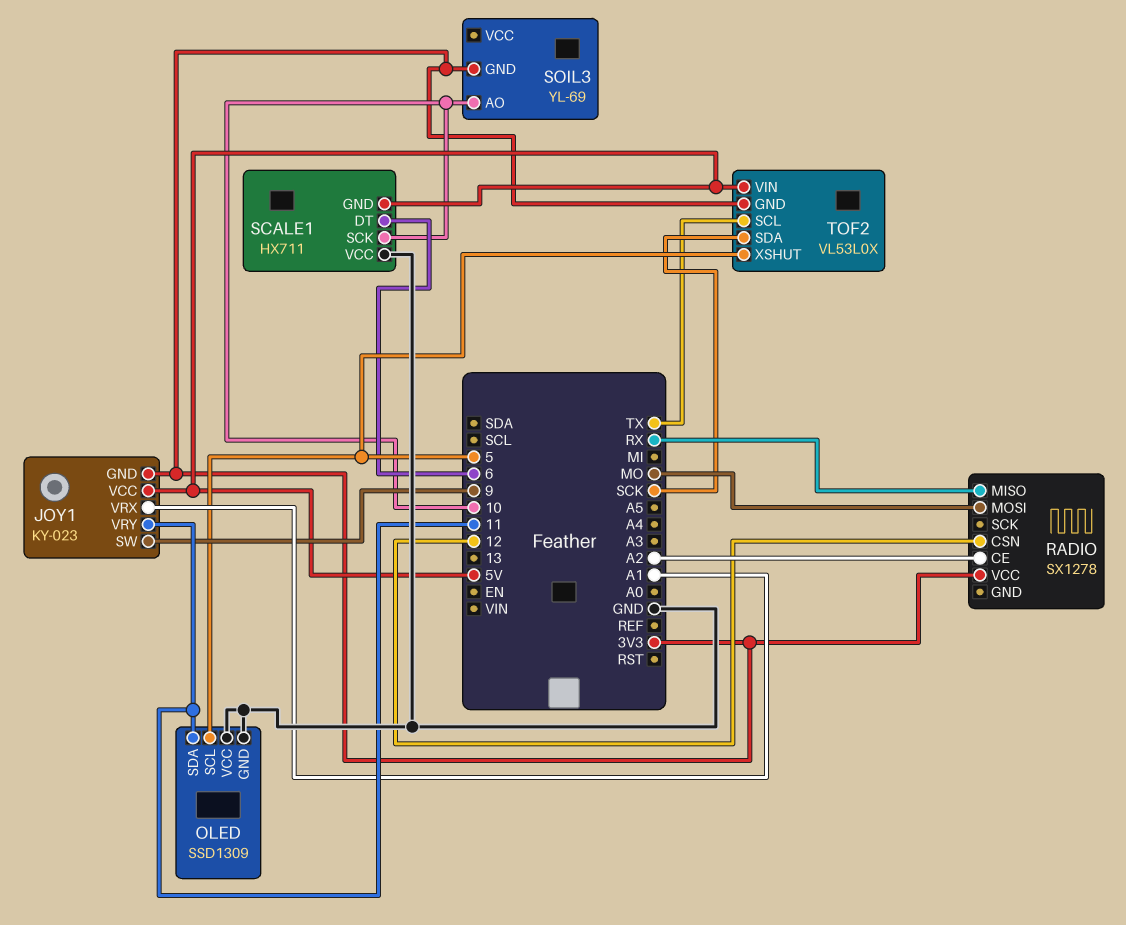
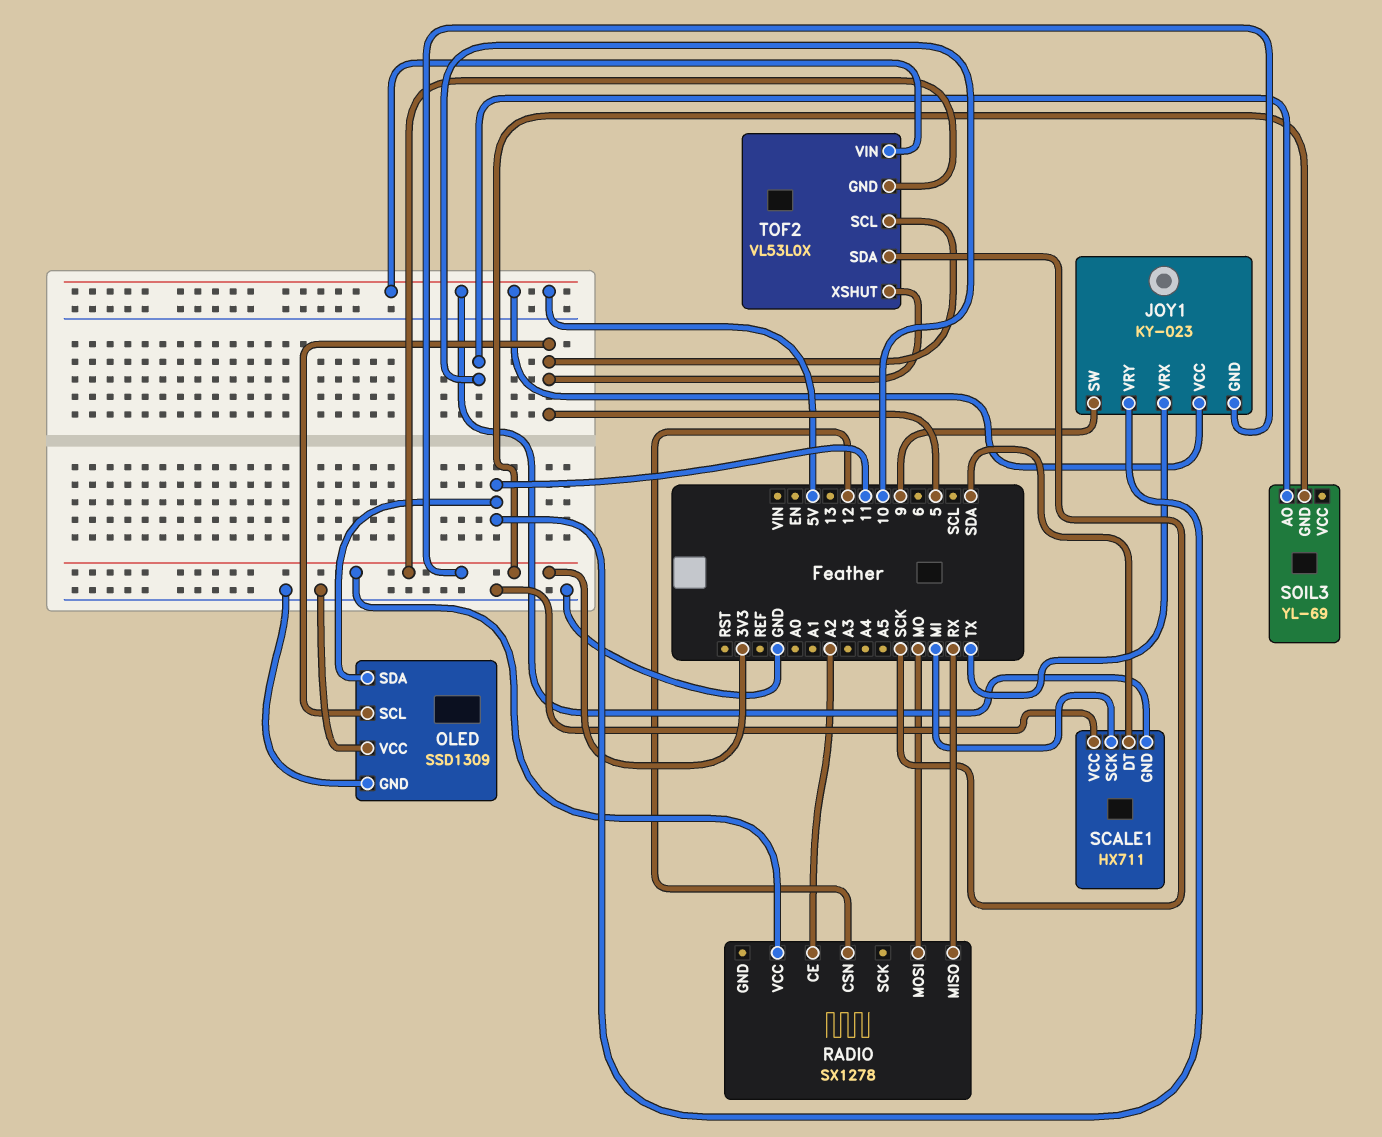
JOY1 pin VRX: A1 -> TX
SCALE1 pin DT: 6 -> SDA
SCALE1 pin SCK: 10 -> MI
TOF2 pin SCL: TX -> 5

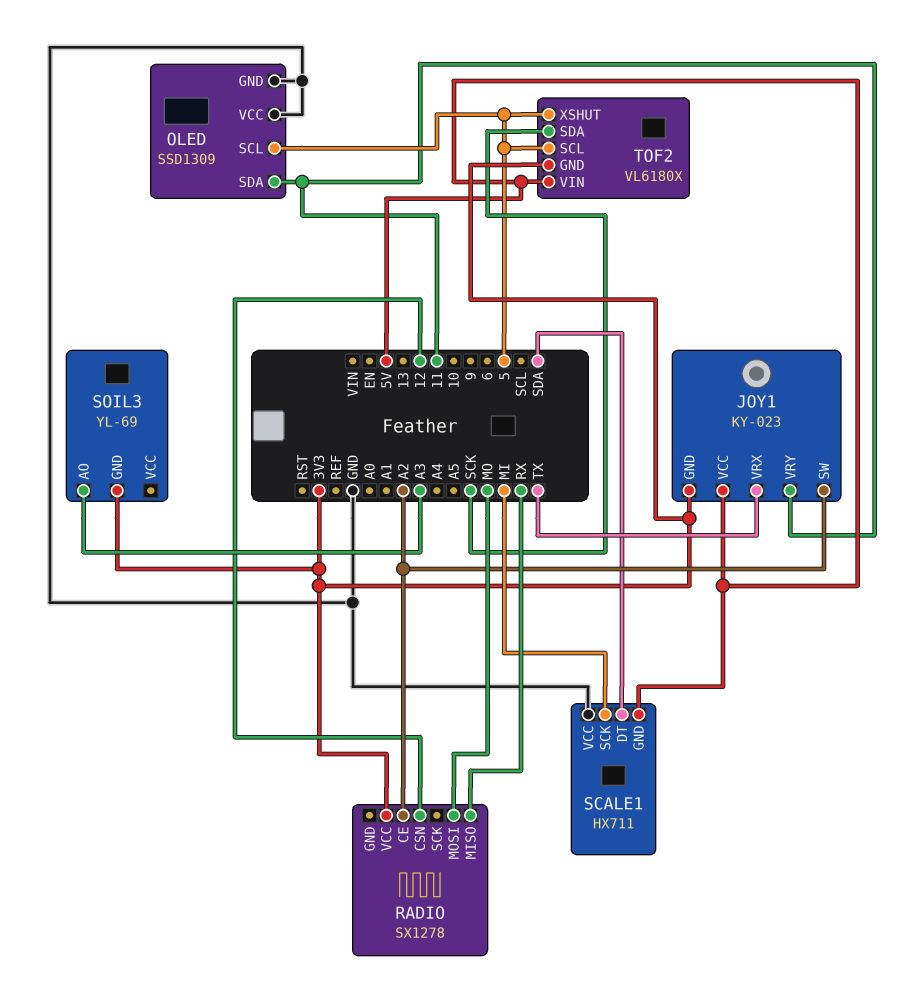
JOY1 pin SW: 9 -> A2
SOIL3 pin AO: 10 -> A3
TOF2: VL53L0X -> VL6180X

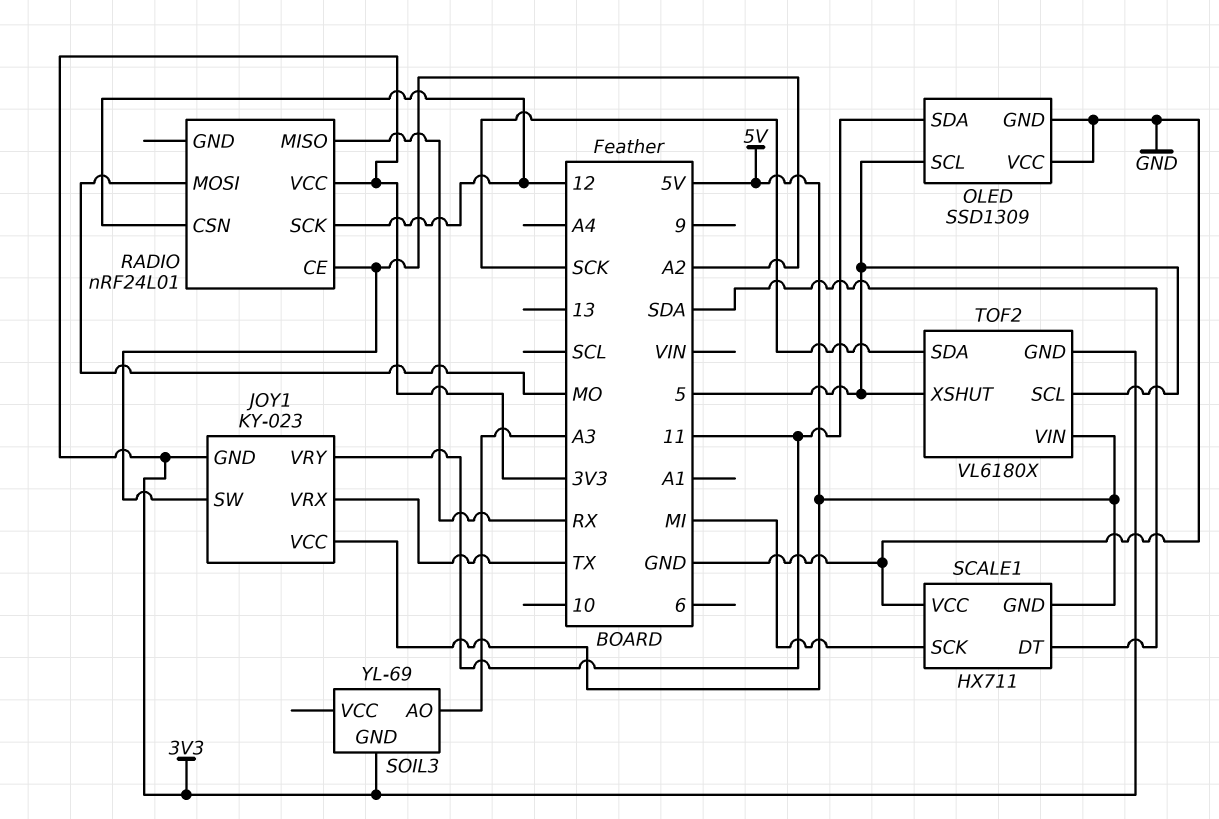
RADIO: SX1278 -> nRF24L01
RADIO pin SCK: none -> 12

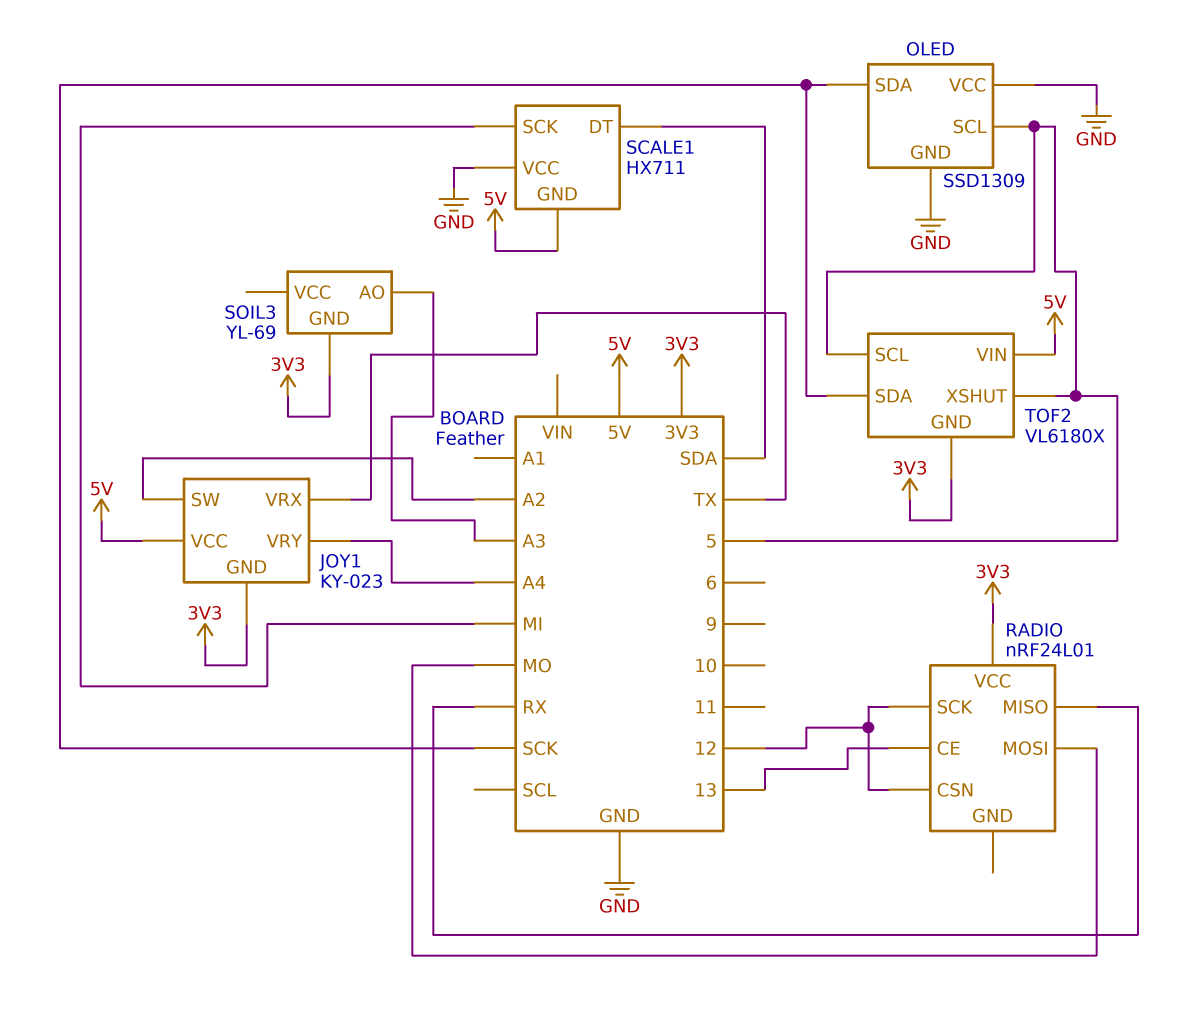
JOY1 pin VRY: 11 -> A4
OLED pin SDA: 11 -> SCK
RADIO pin CE: A2 -> 13

